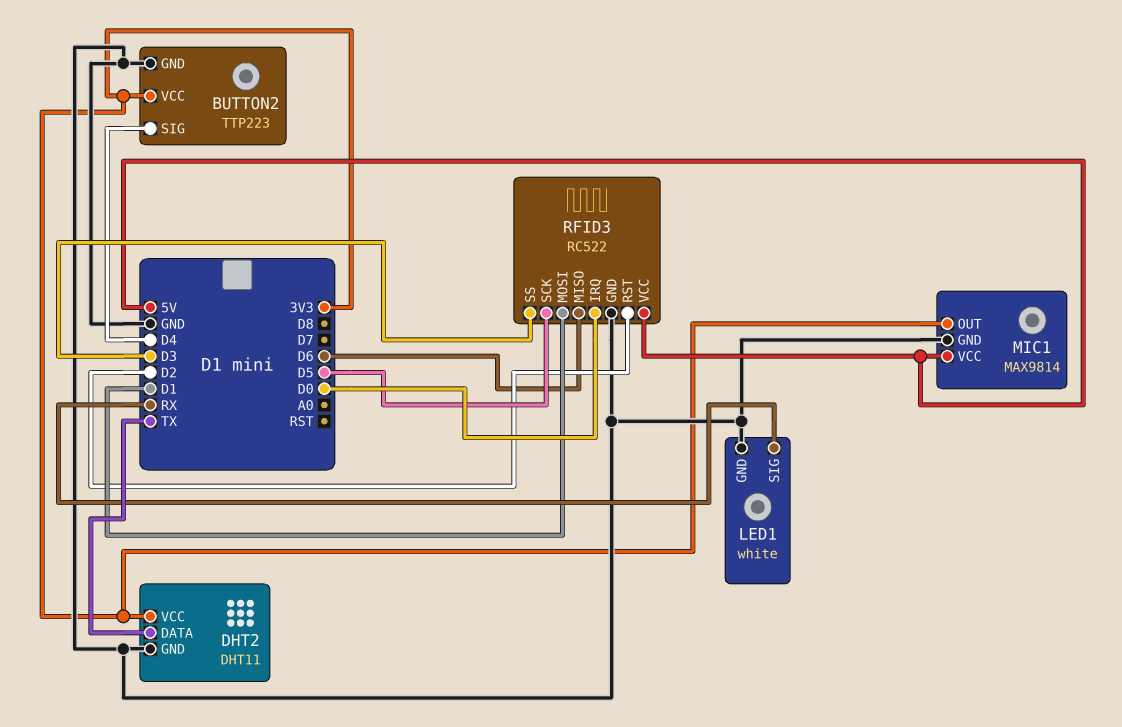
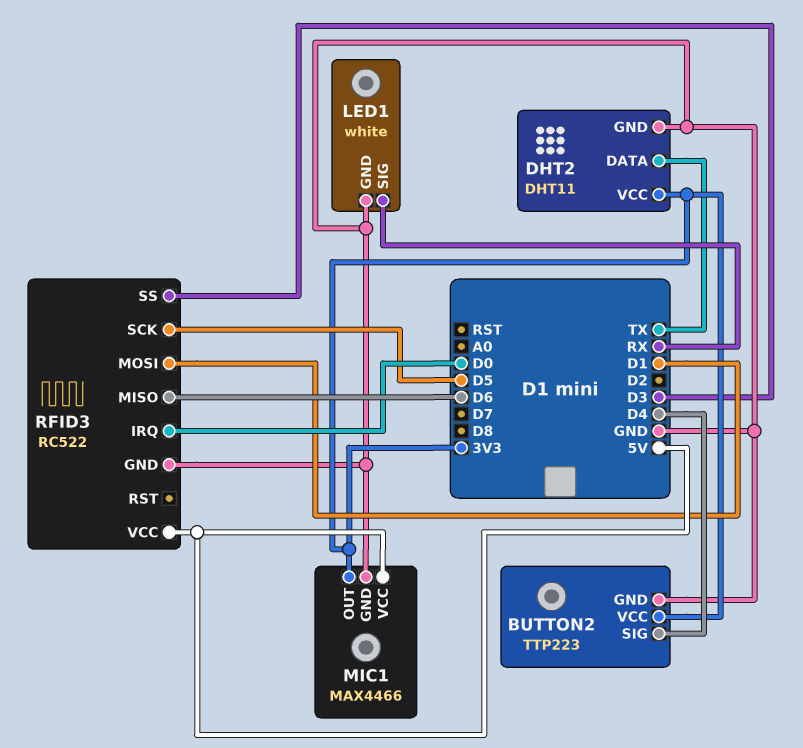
MIC1: MAX9814 -> MAX4466
RFID3 pin RST: D2 -> none

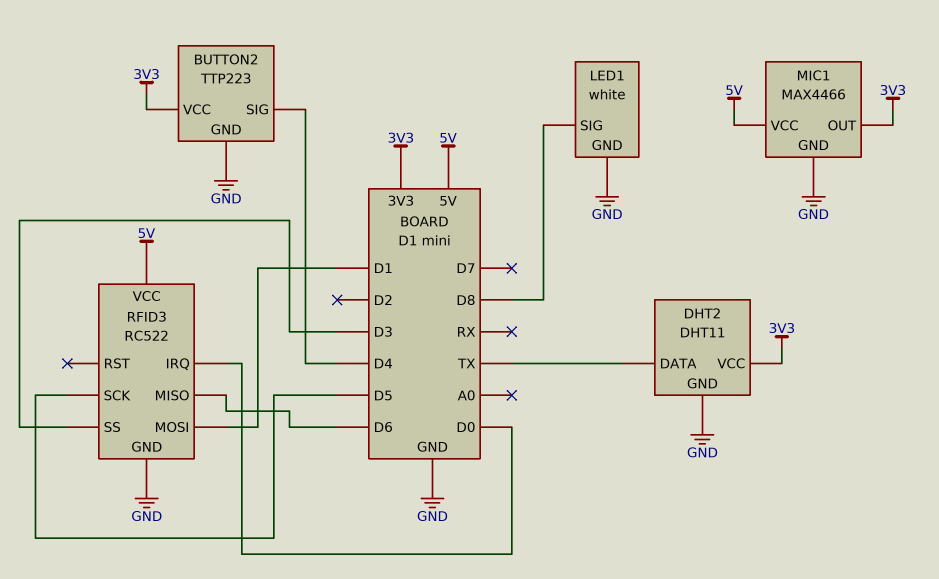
LED1 pin SIG: RX -> D8

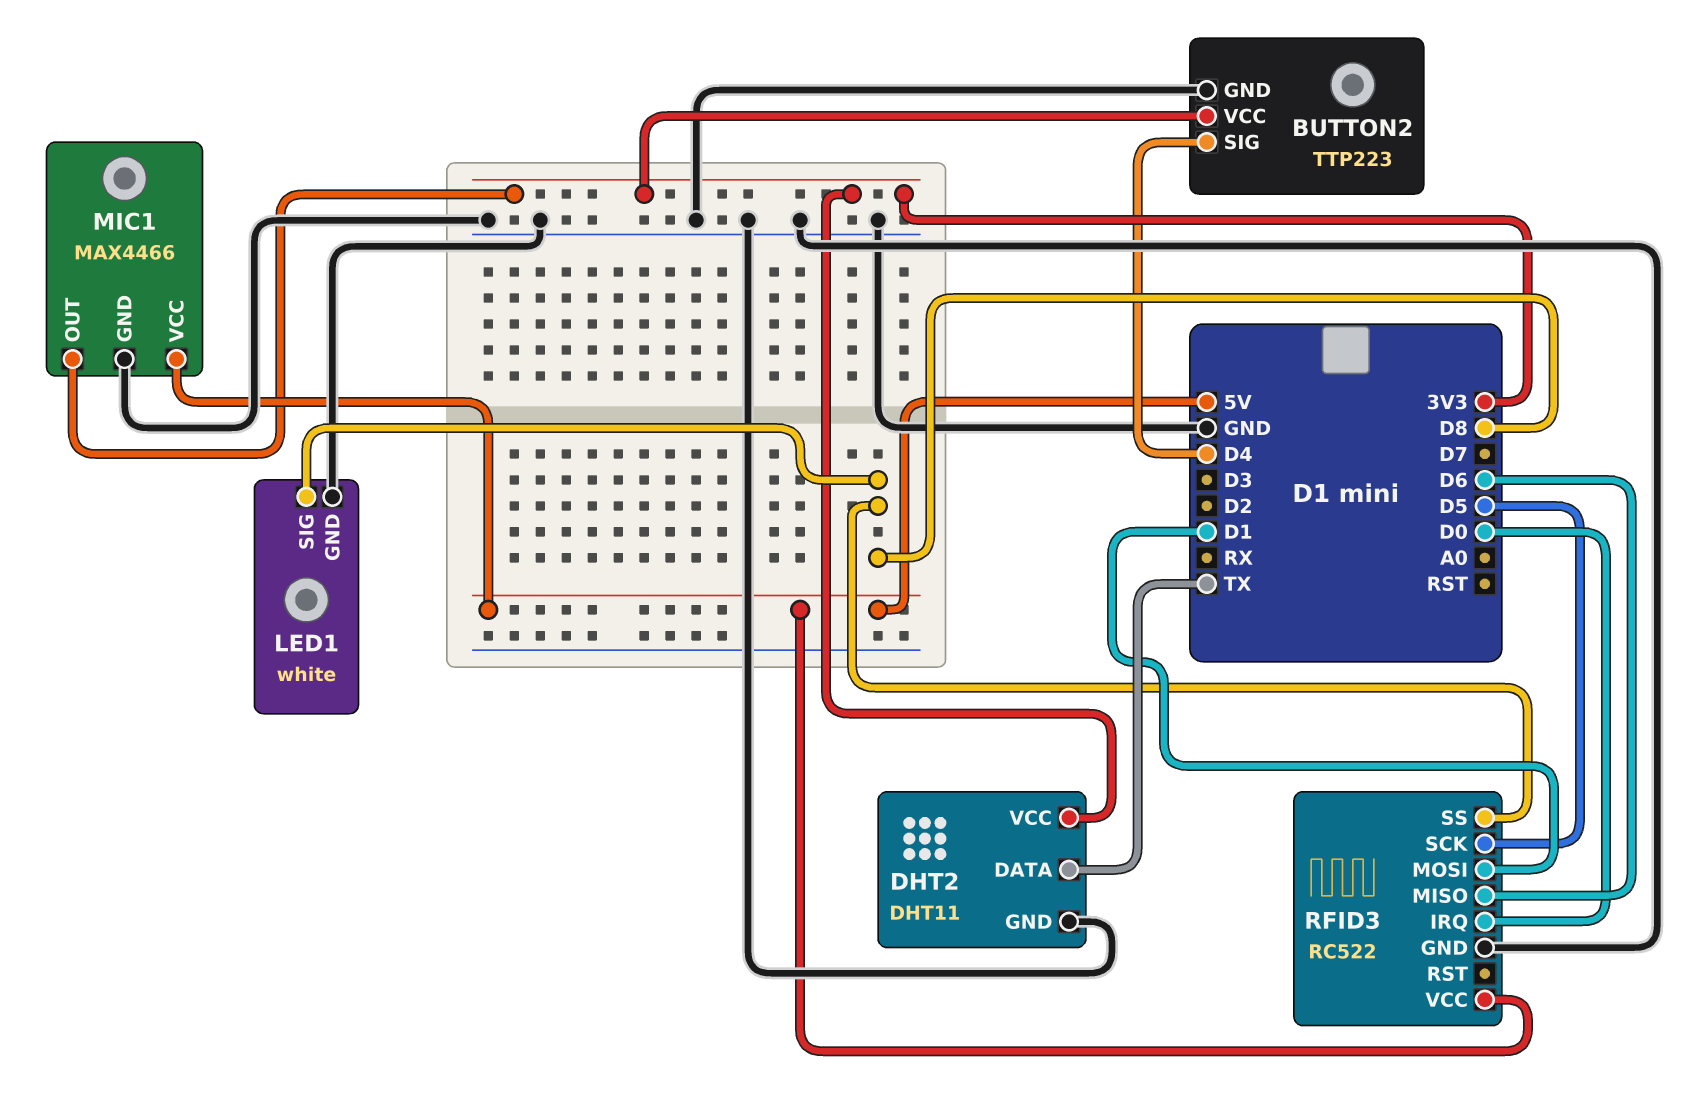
RFID3 pin SS: D3 -> D8

